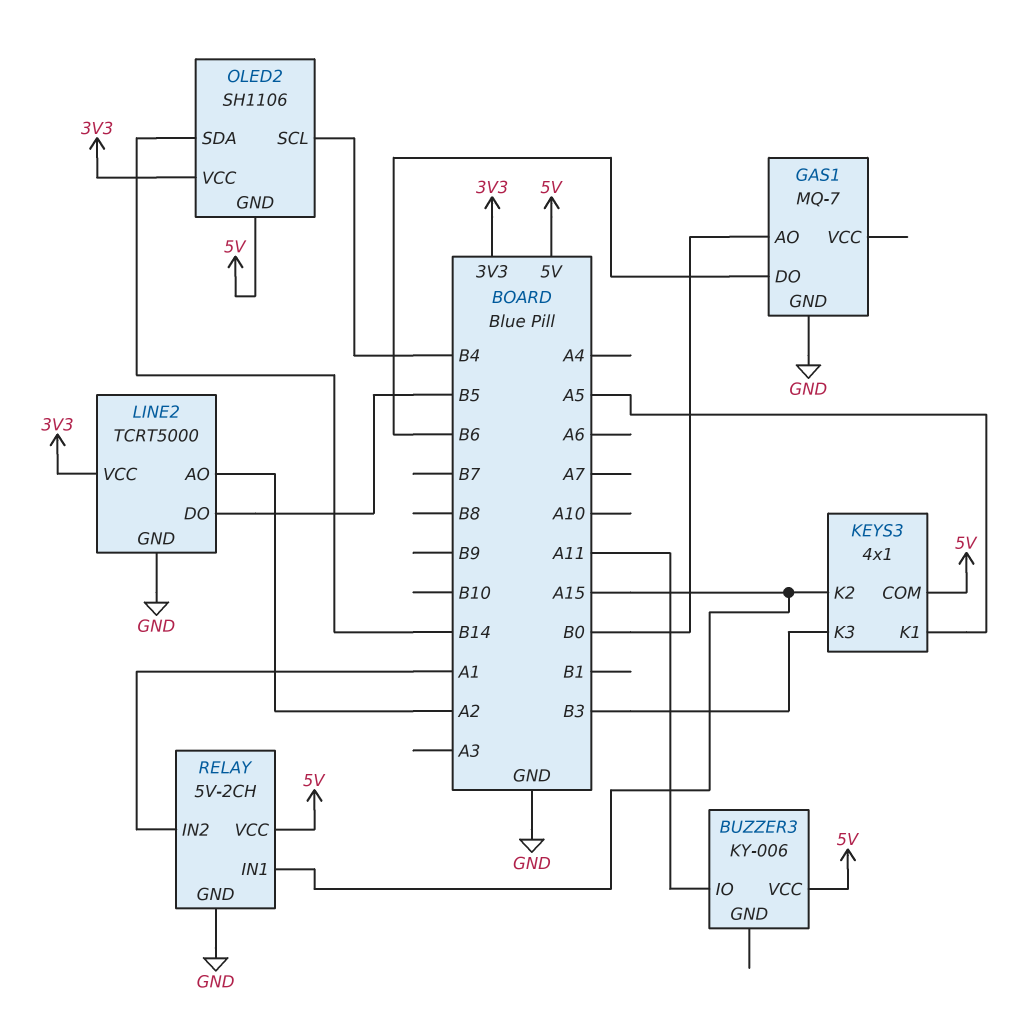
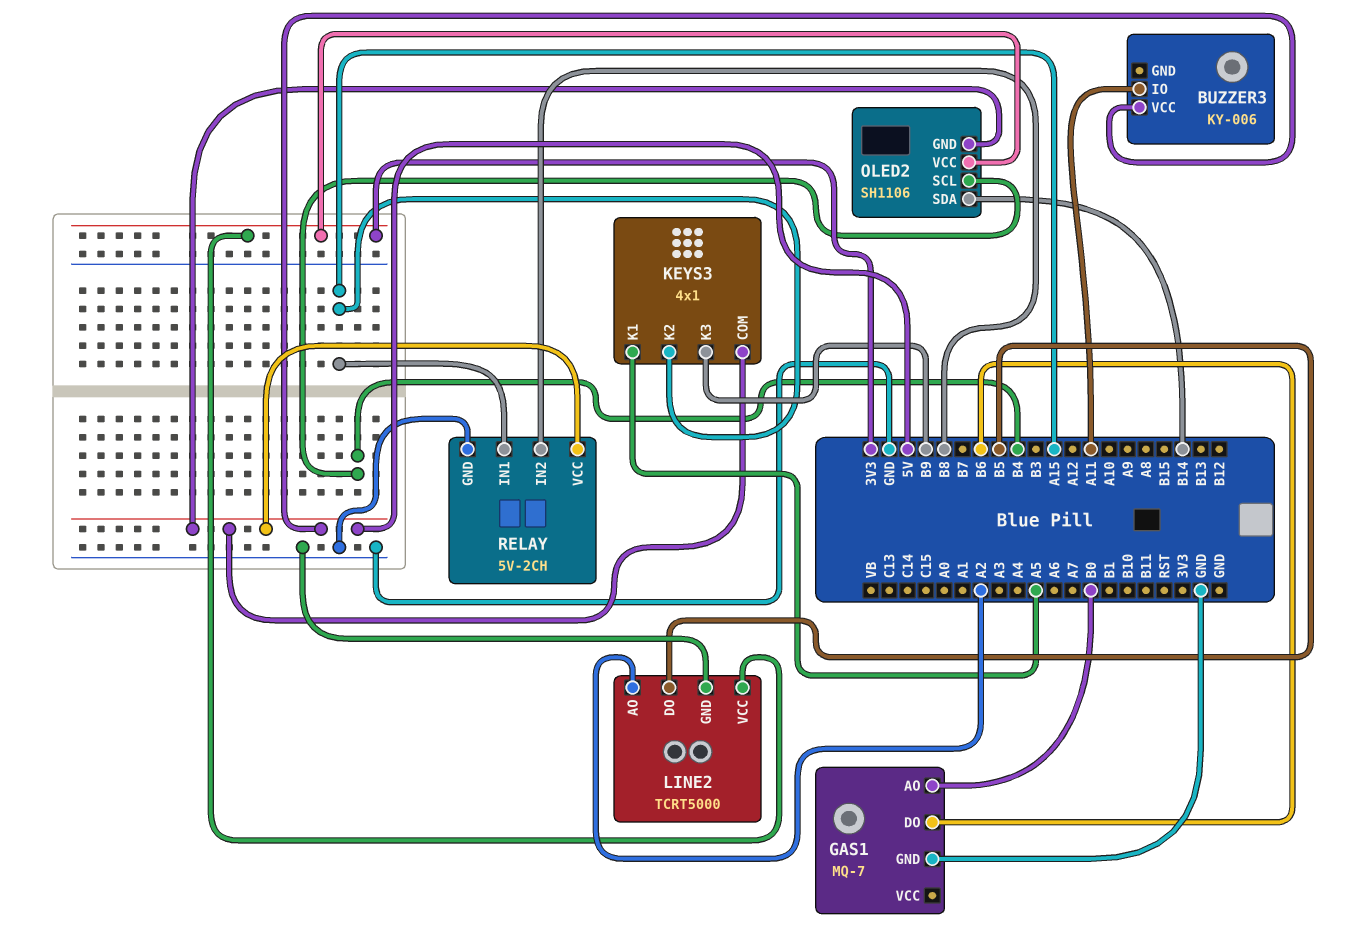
KEYS3 pin K3: B3 -> B9
RELAY pin IN2: A1 -> B8

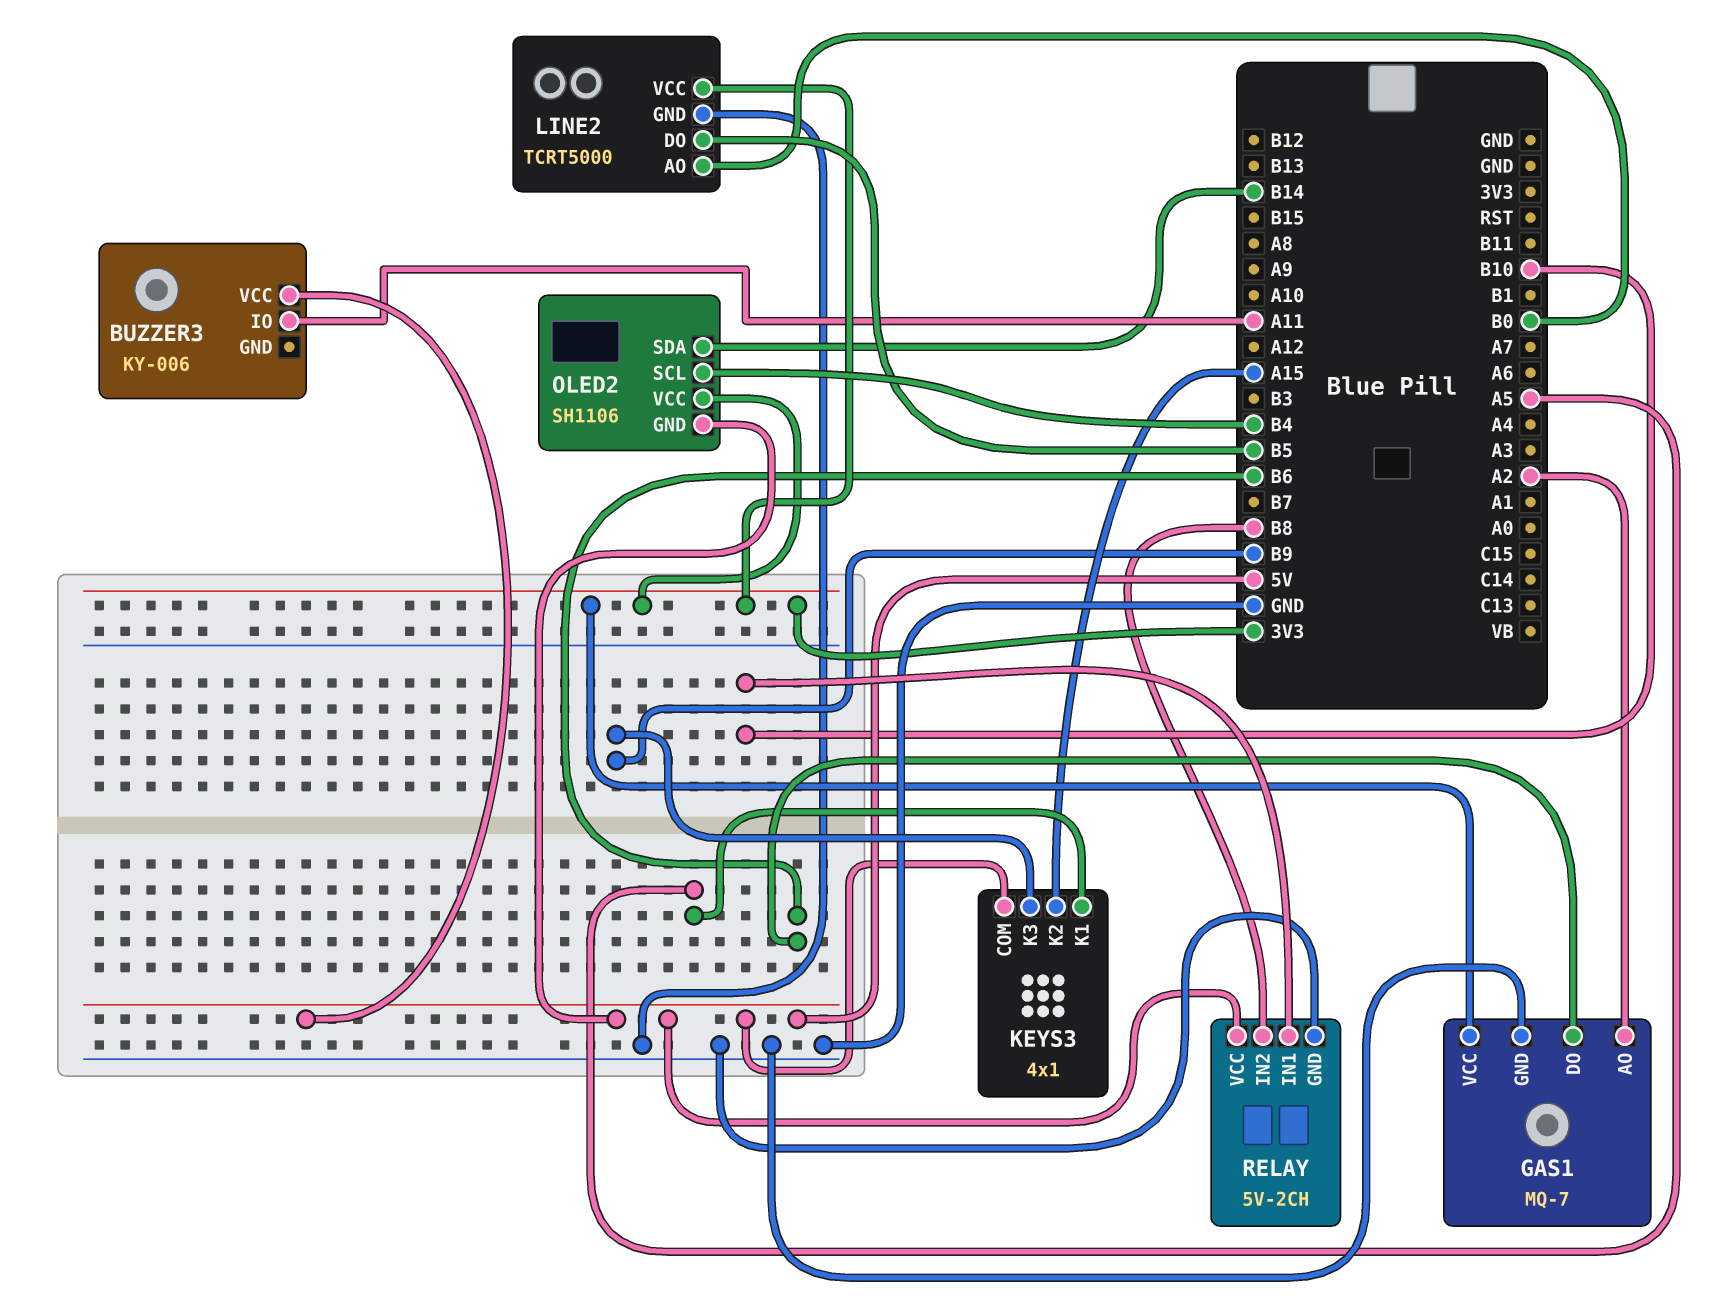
GAS1 pin AO: B0 -> A2
GAS1 pin VCC: none -> 3V3
LINE2 pin AO: A2 -> B0
RELAY pin IN1: A15 -> B10

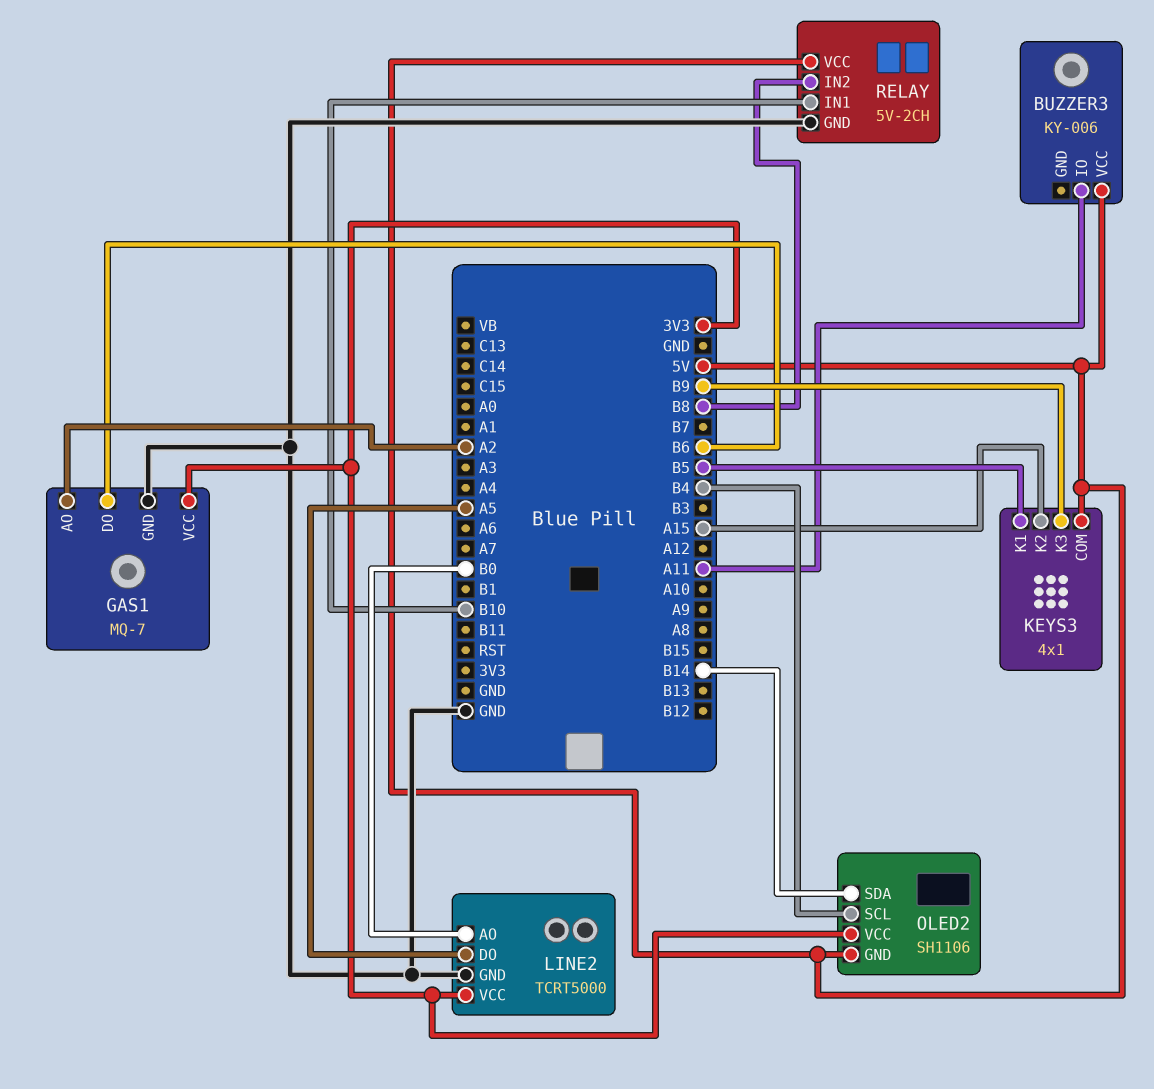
KEYS3 pin K1: A5 -> B5
LINE2 pin DO: B5 -> A5

